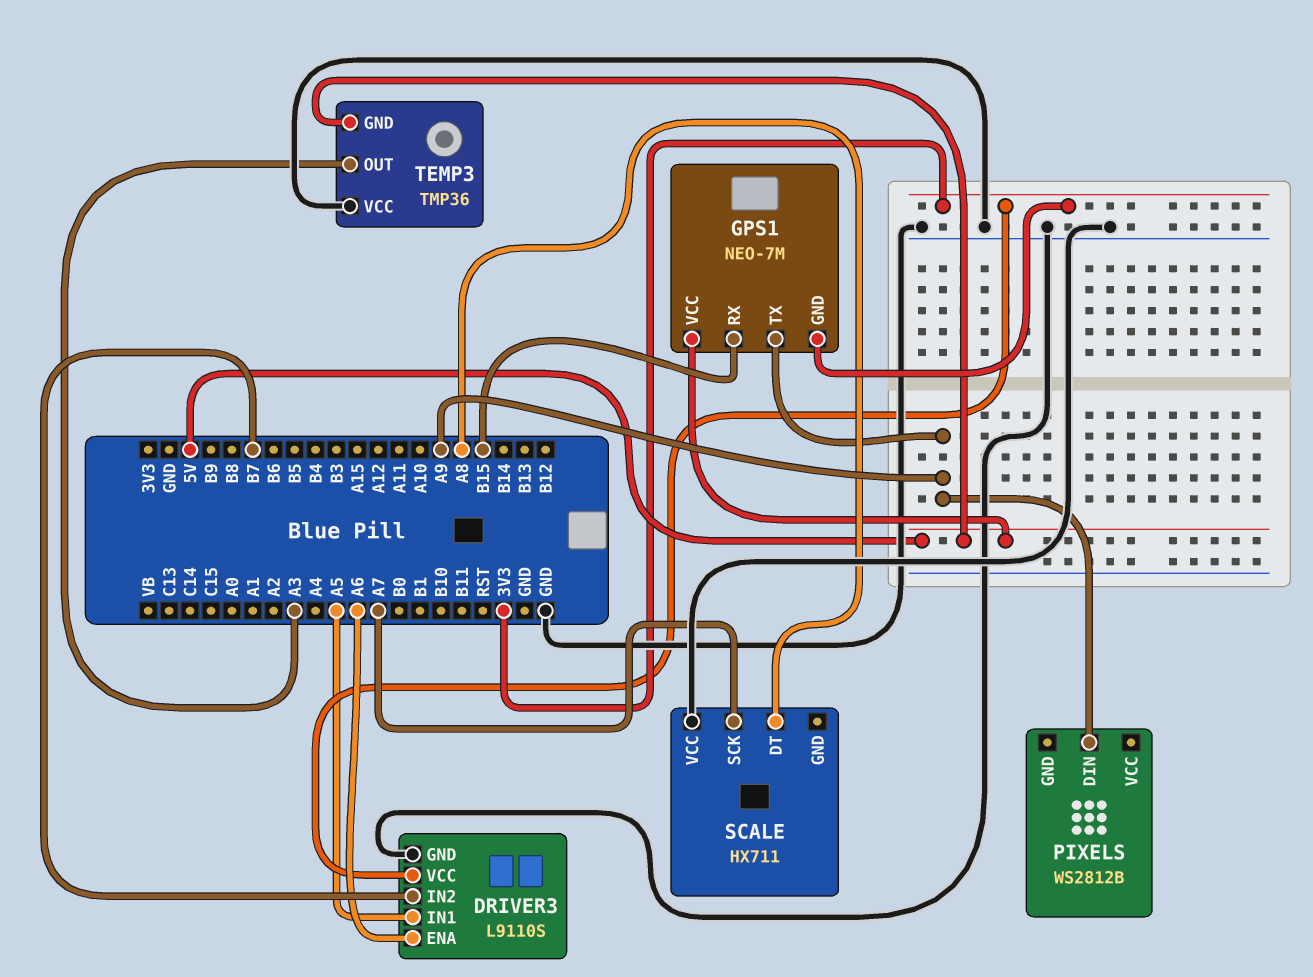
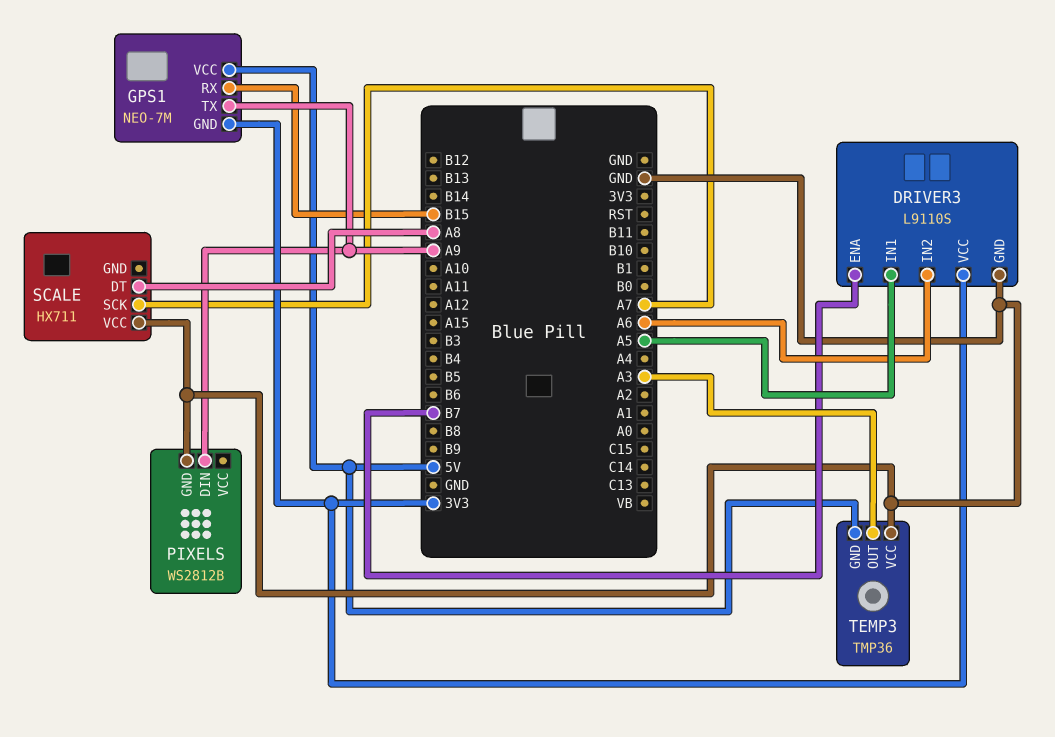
DRIVER3 pin ENA: A6 -> B7
DRIVER3 pin IN2: B7 -> A6
PIXELS pin GND: none -> GND

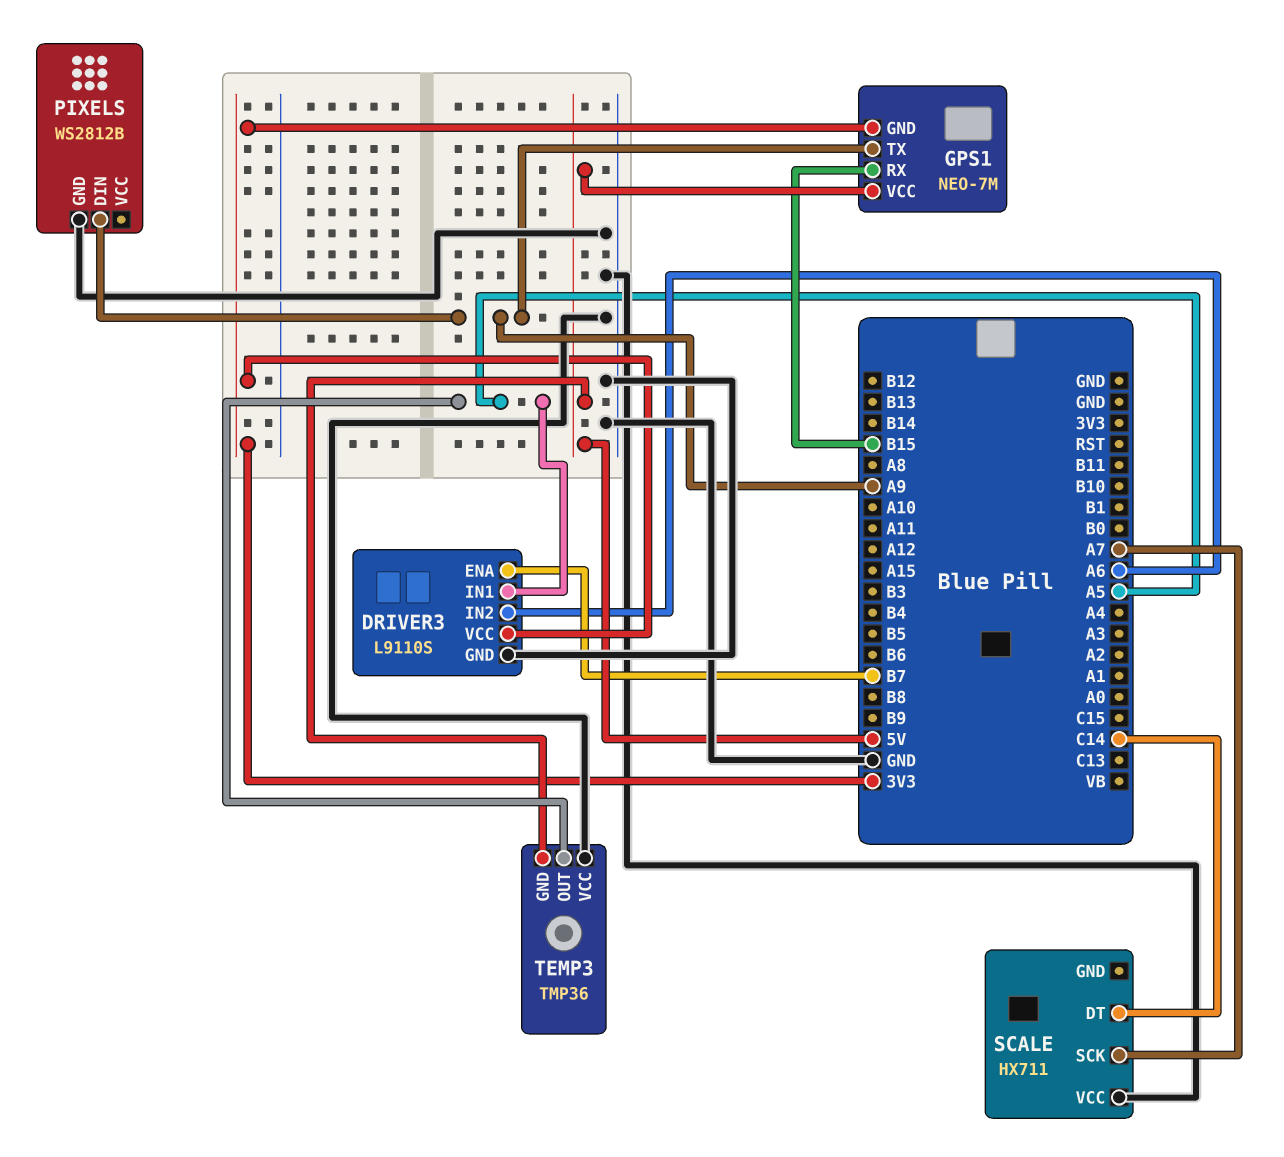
SCALE pin DT: A8 -> C14
TEMP3 pin OUT: A3 -> A5

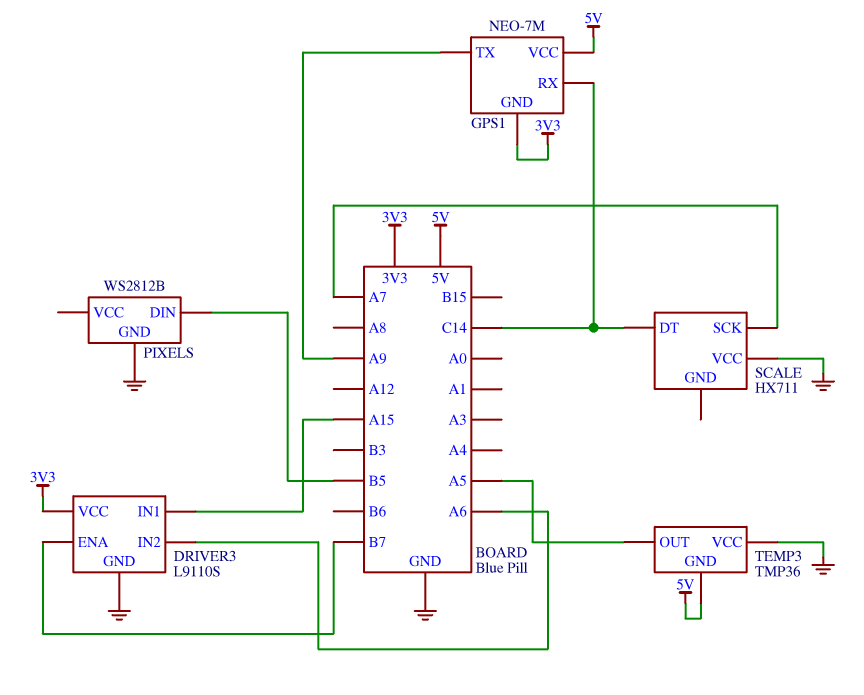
DRIVER3 pin IN1: A5 -> A15
GPS1 pin RX: B15 -> C14
PIXELS pin DIN: A9 -> B5

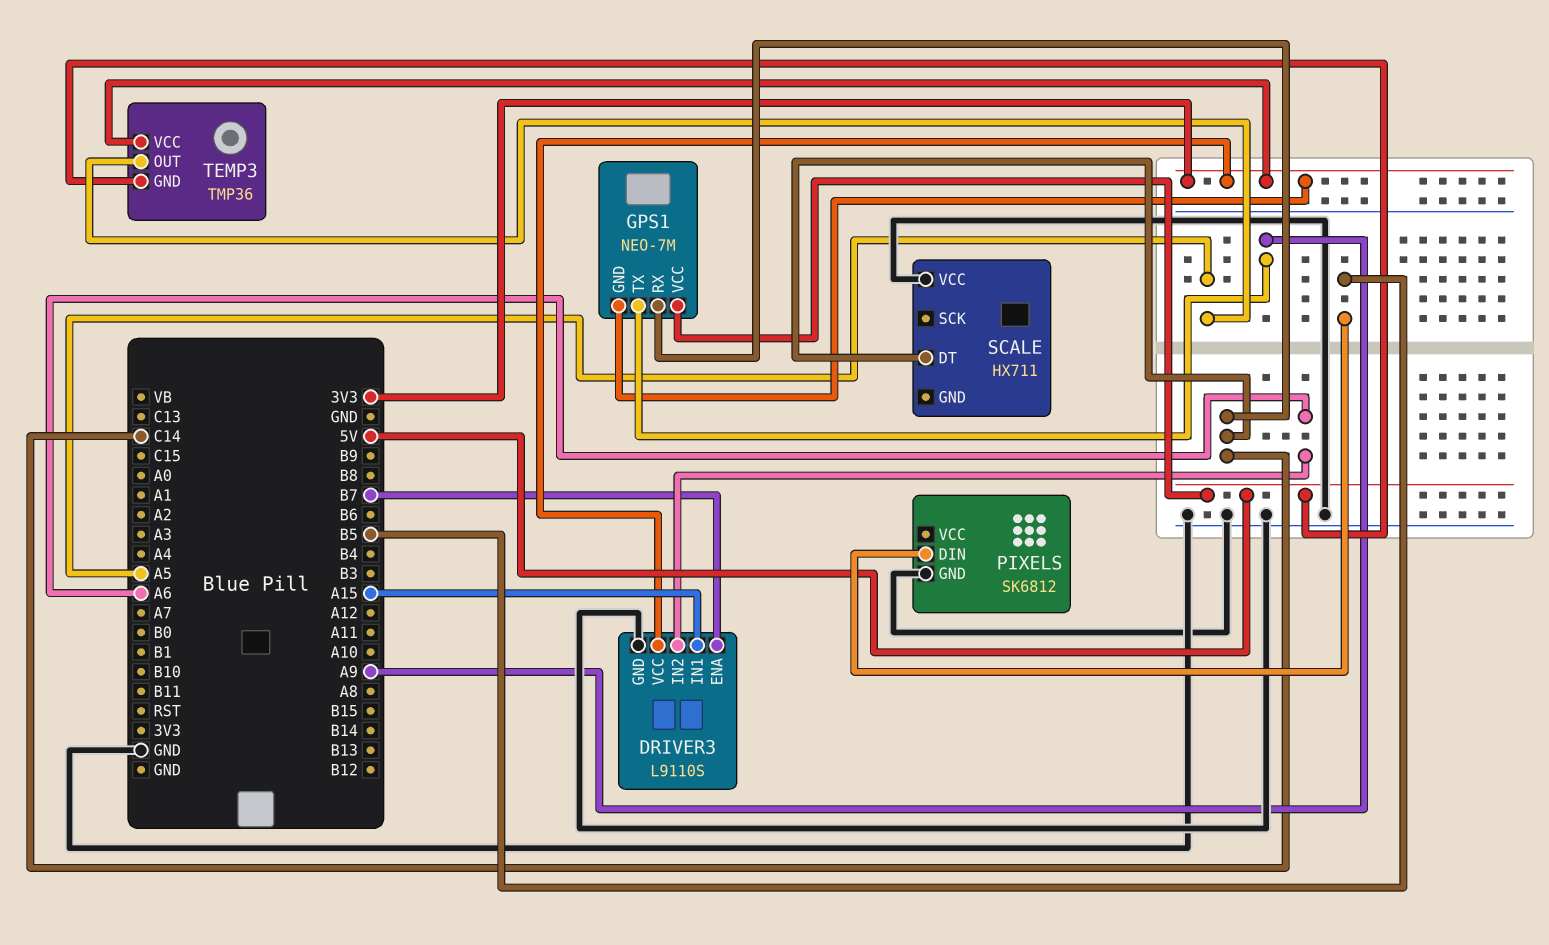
PIXELS: WS2812B -> SK6812
SCALE pin SCK: A7 -> none
TEMP3 pin VCC: GND -> 3V3

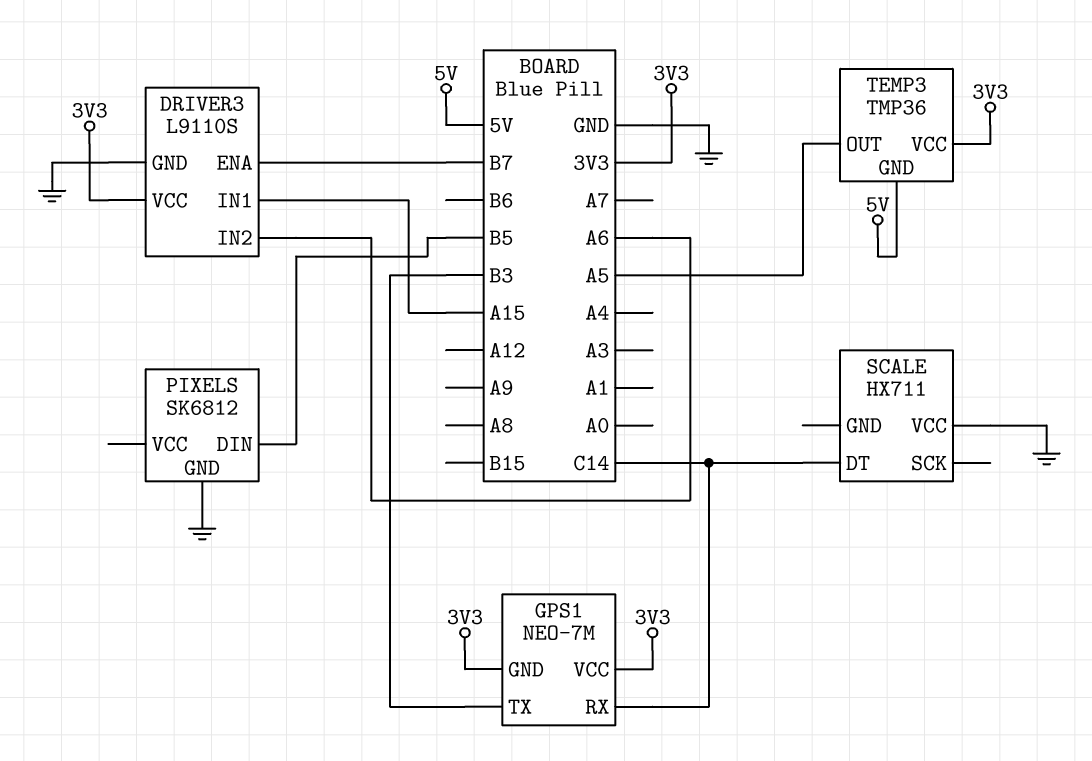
GPS1 pin TX: A9 -> B3
GPS1 pin VCC: 5V -> 3V3

